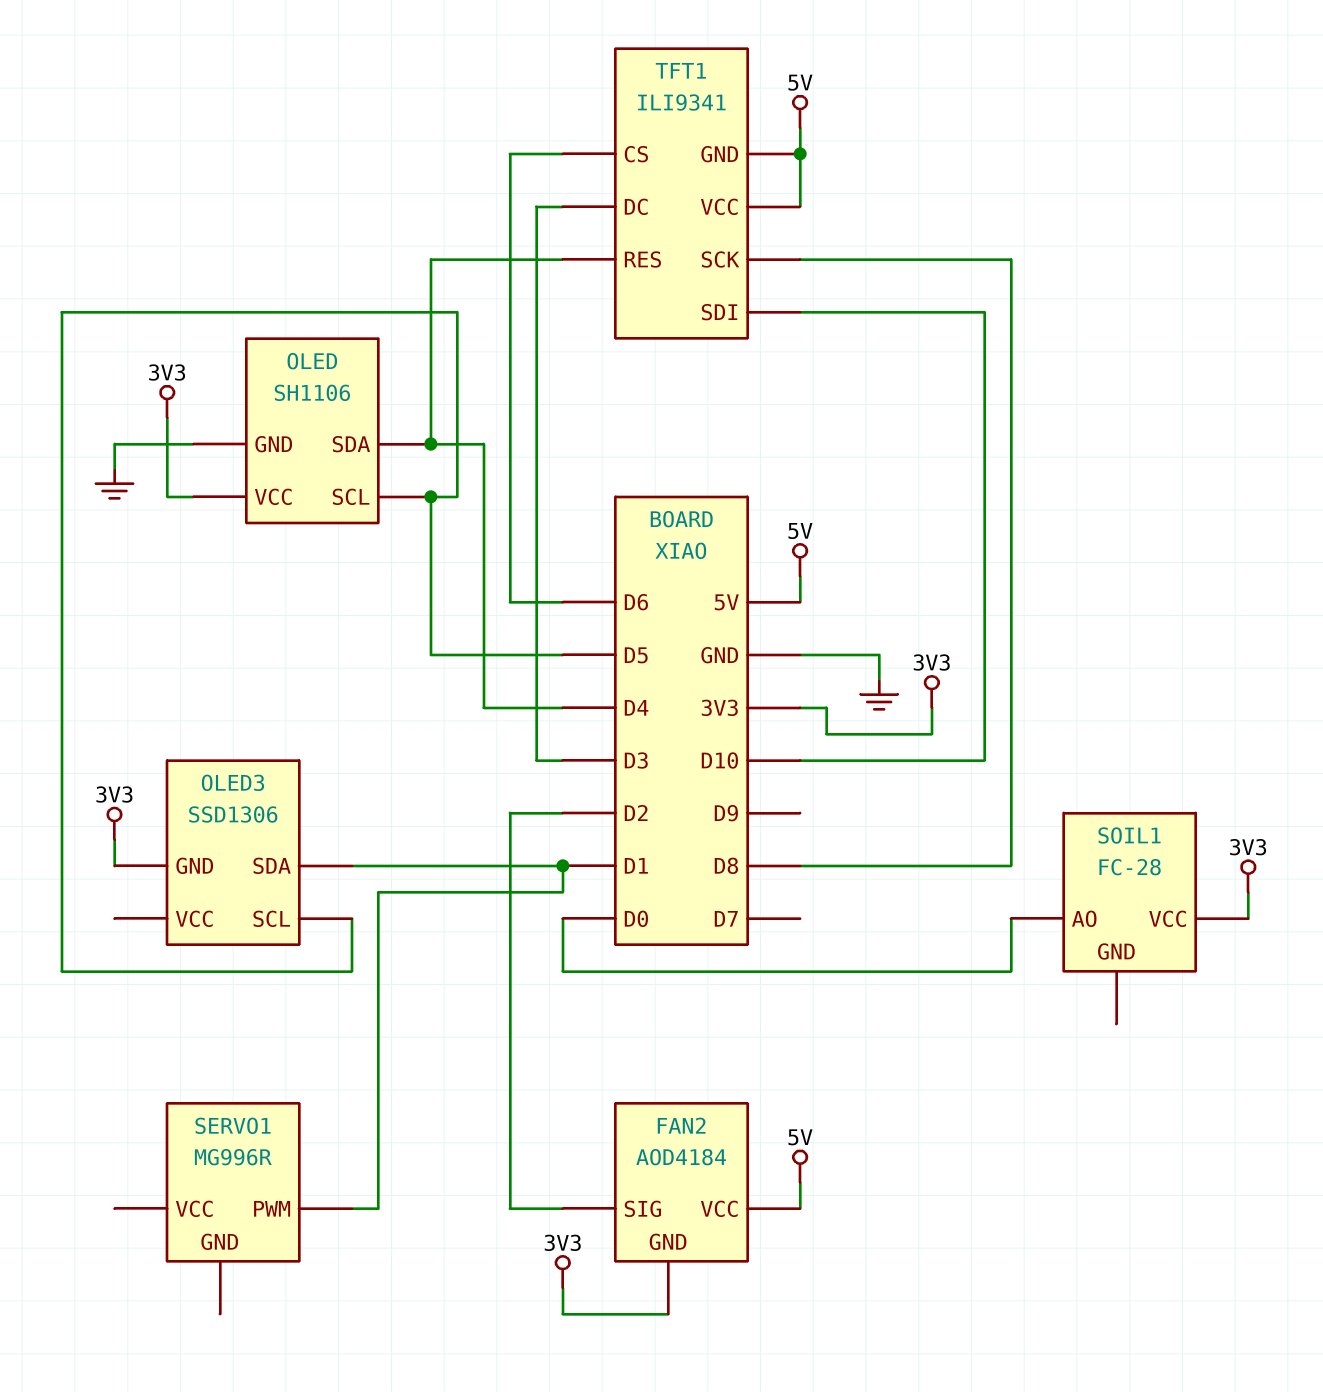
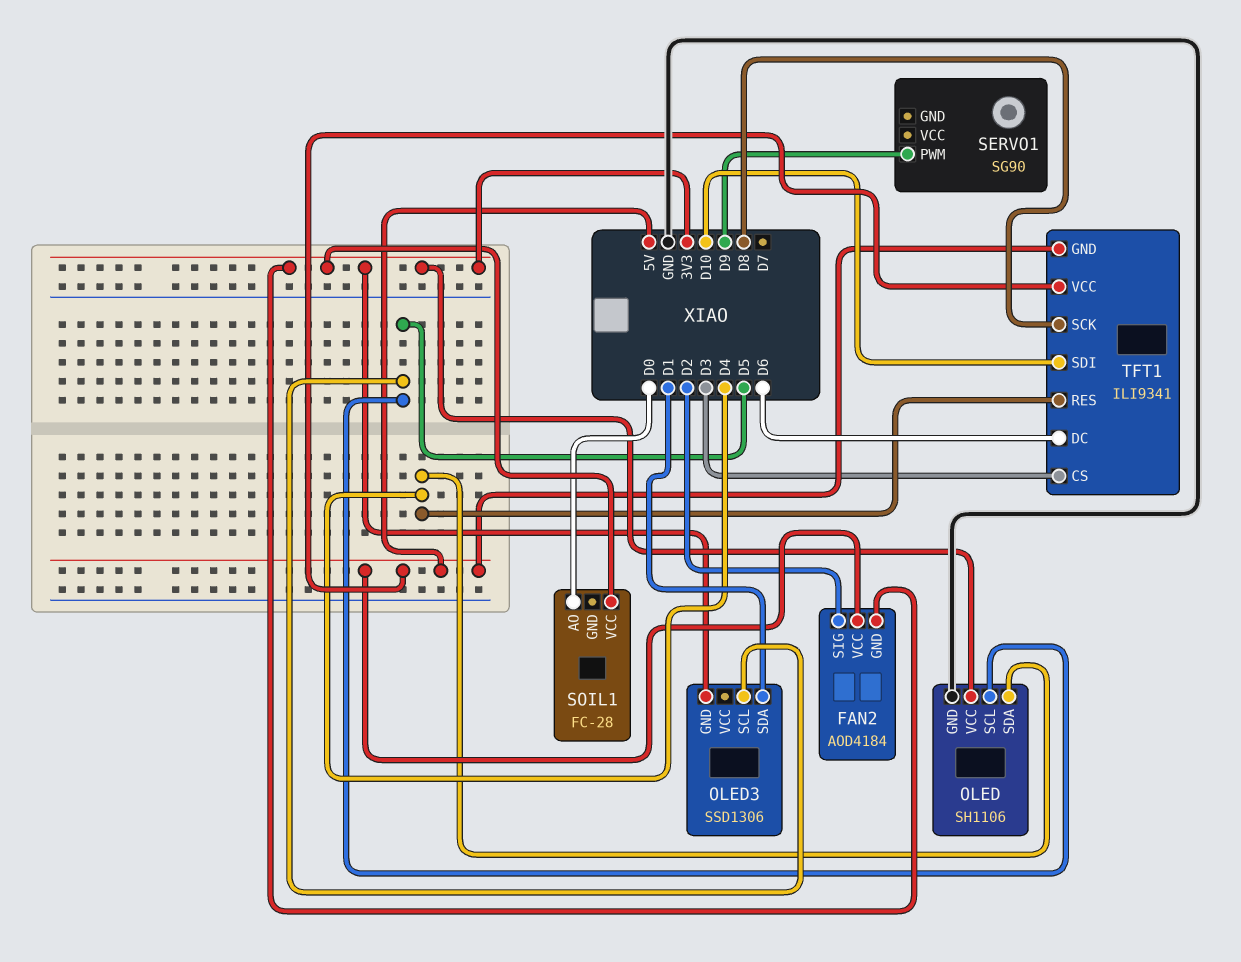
SERVO1: MG996R -> SG90
SERVO1 pin PWM: D1 -> D9
TFT1 pin CS: D6 -> D3
TFT1 pin DC: D3 -> D6

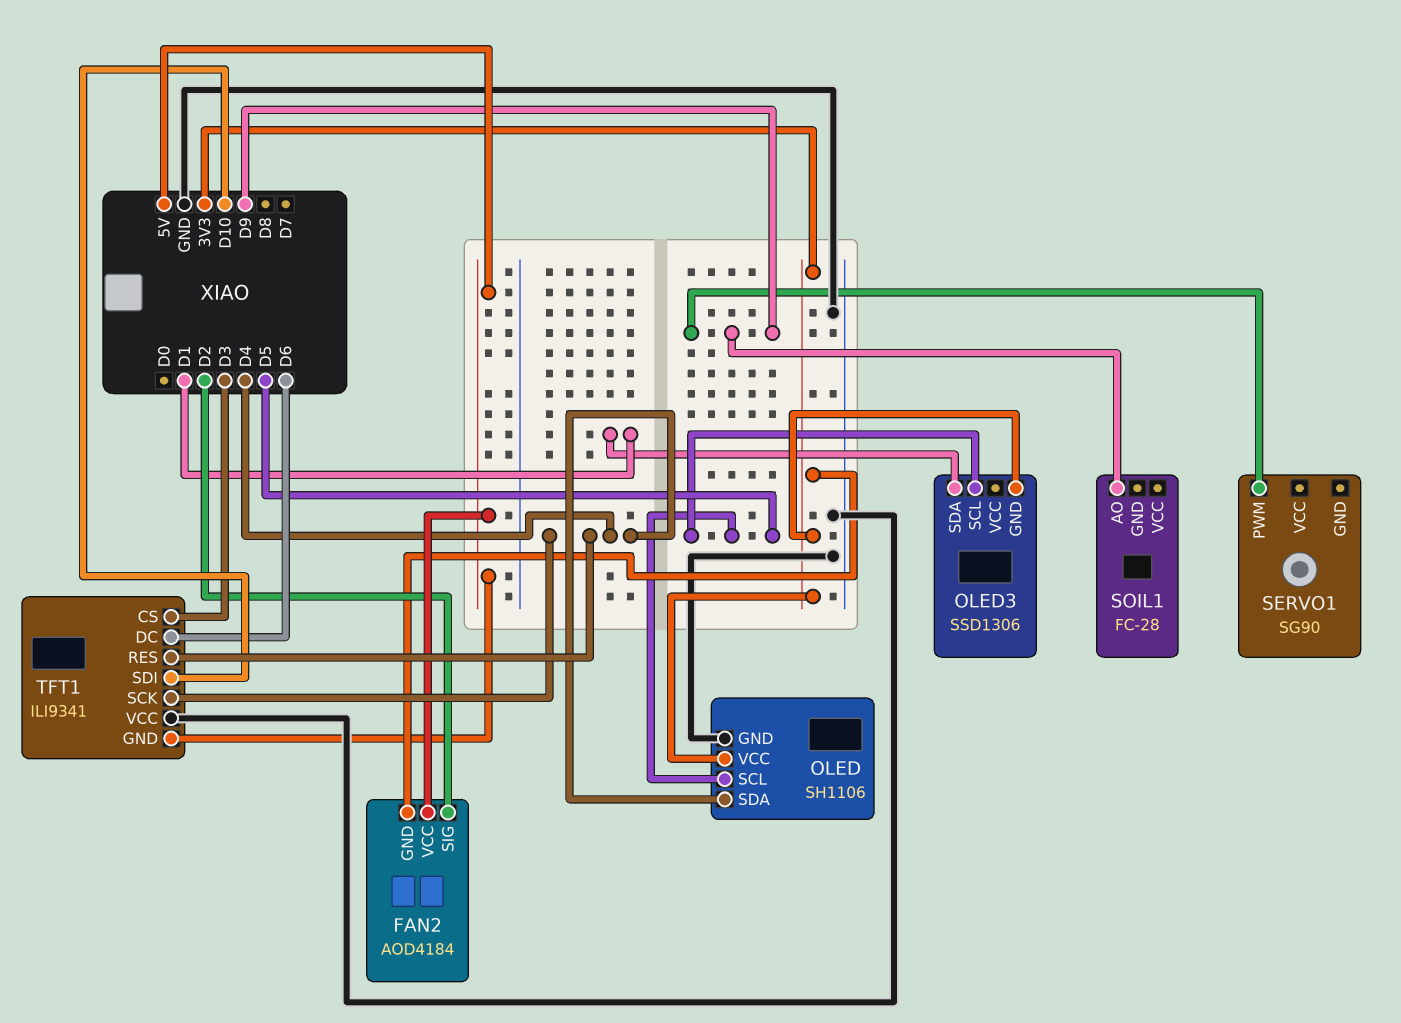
SOIL1 pin AO: D0 -> D9
SOIL1 pin VCC: 3V3 -> none
TFT1 pin SCK: D8 -> D4
TFT1 pin VCC: 5V -> GND

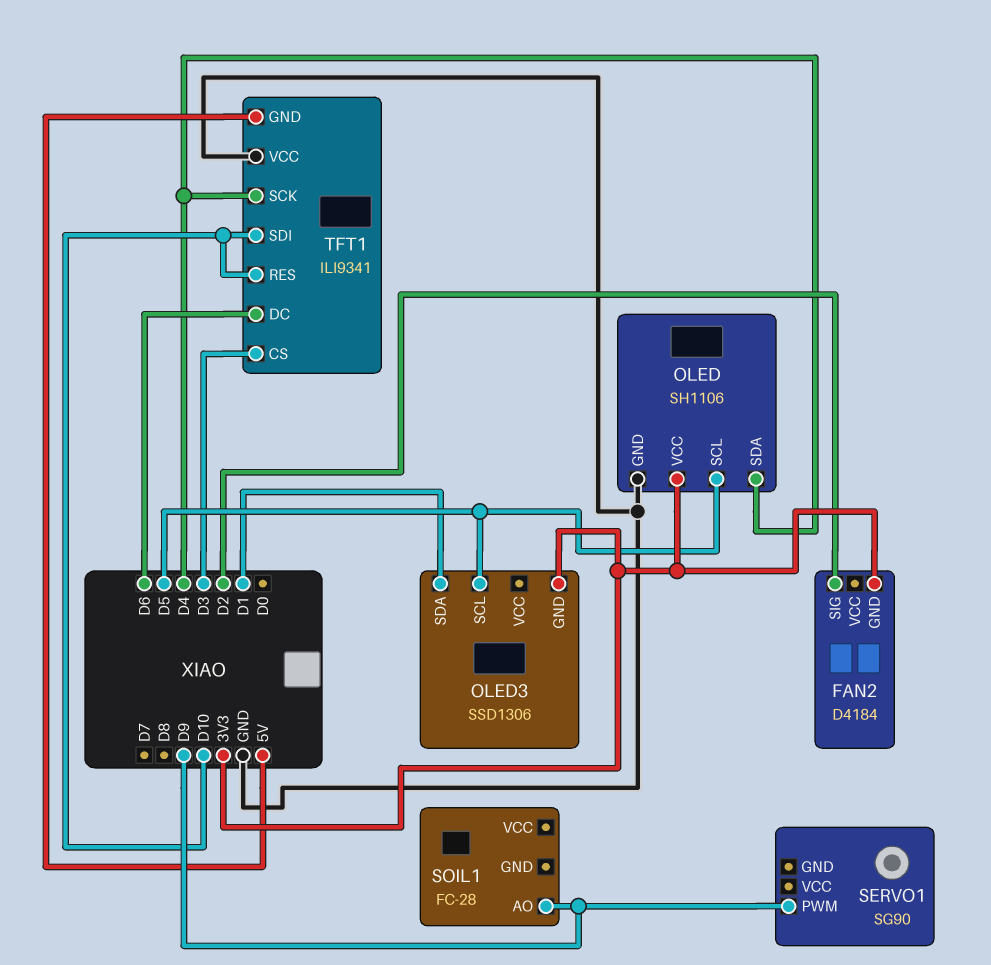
FAN2: AOD4184 -> D4184
FAN2 pin VCC: 5V -> none
TFT1 pin RES: D4 -> D10

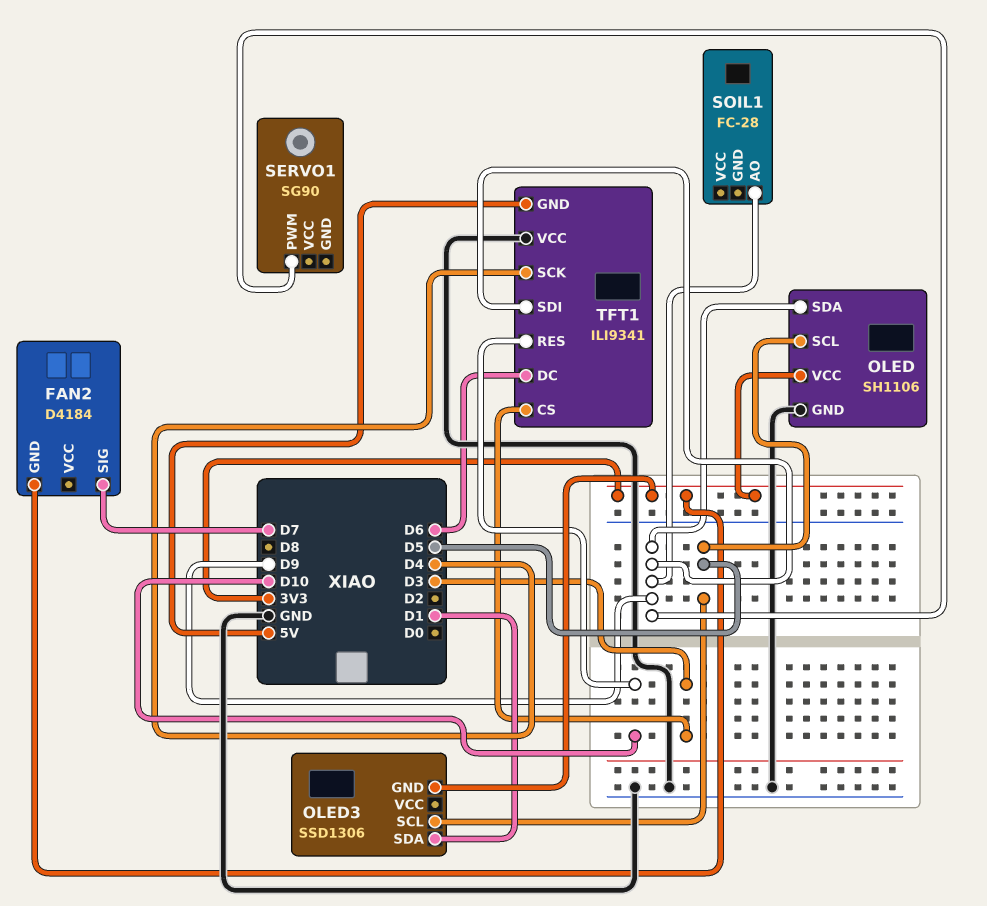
FAN2 pin SIG: D2 -> D7
OLED pin SDA: D4 -> D9
TFT1 pin SDI: D10 -> D9

